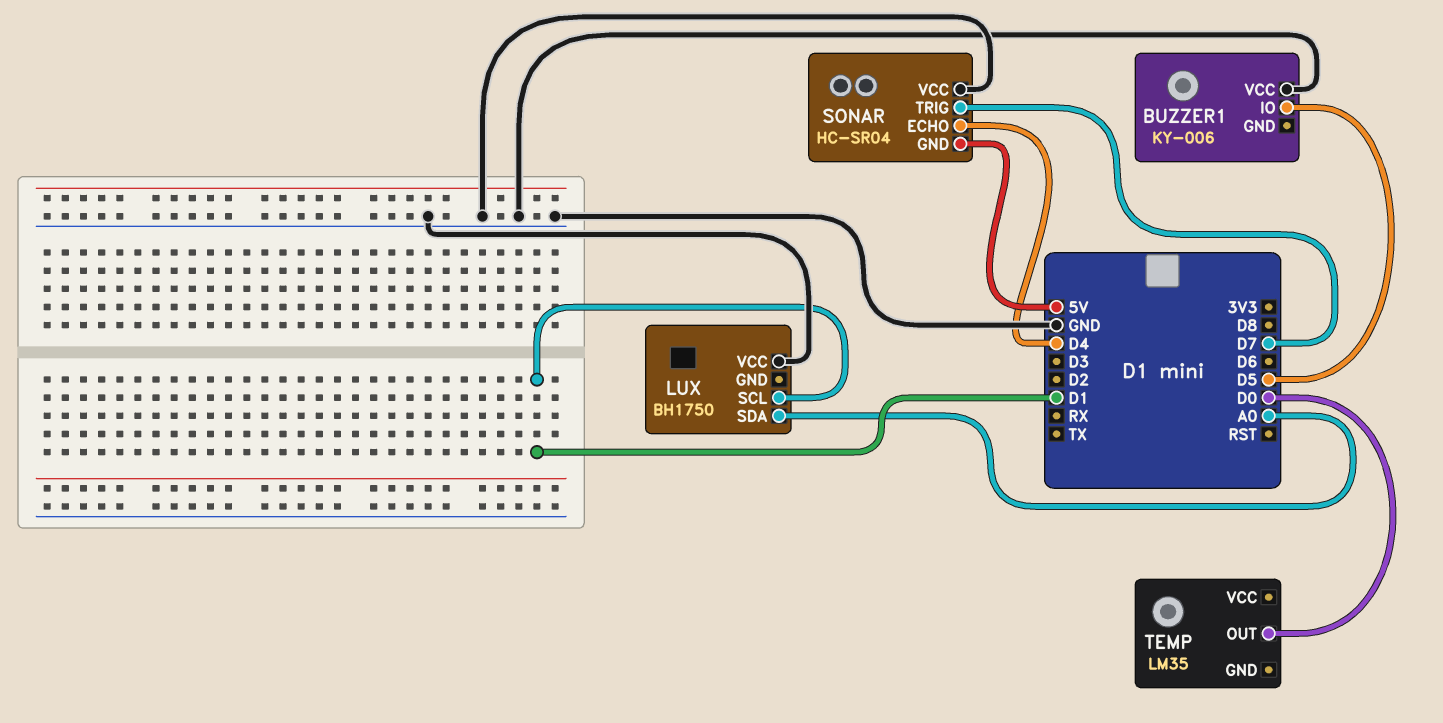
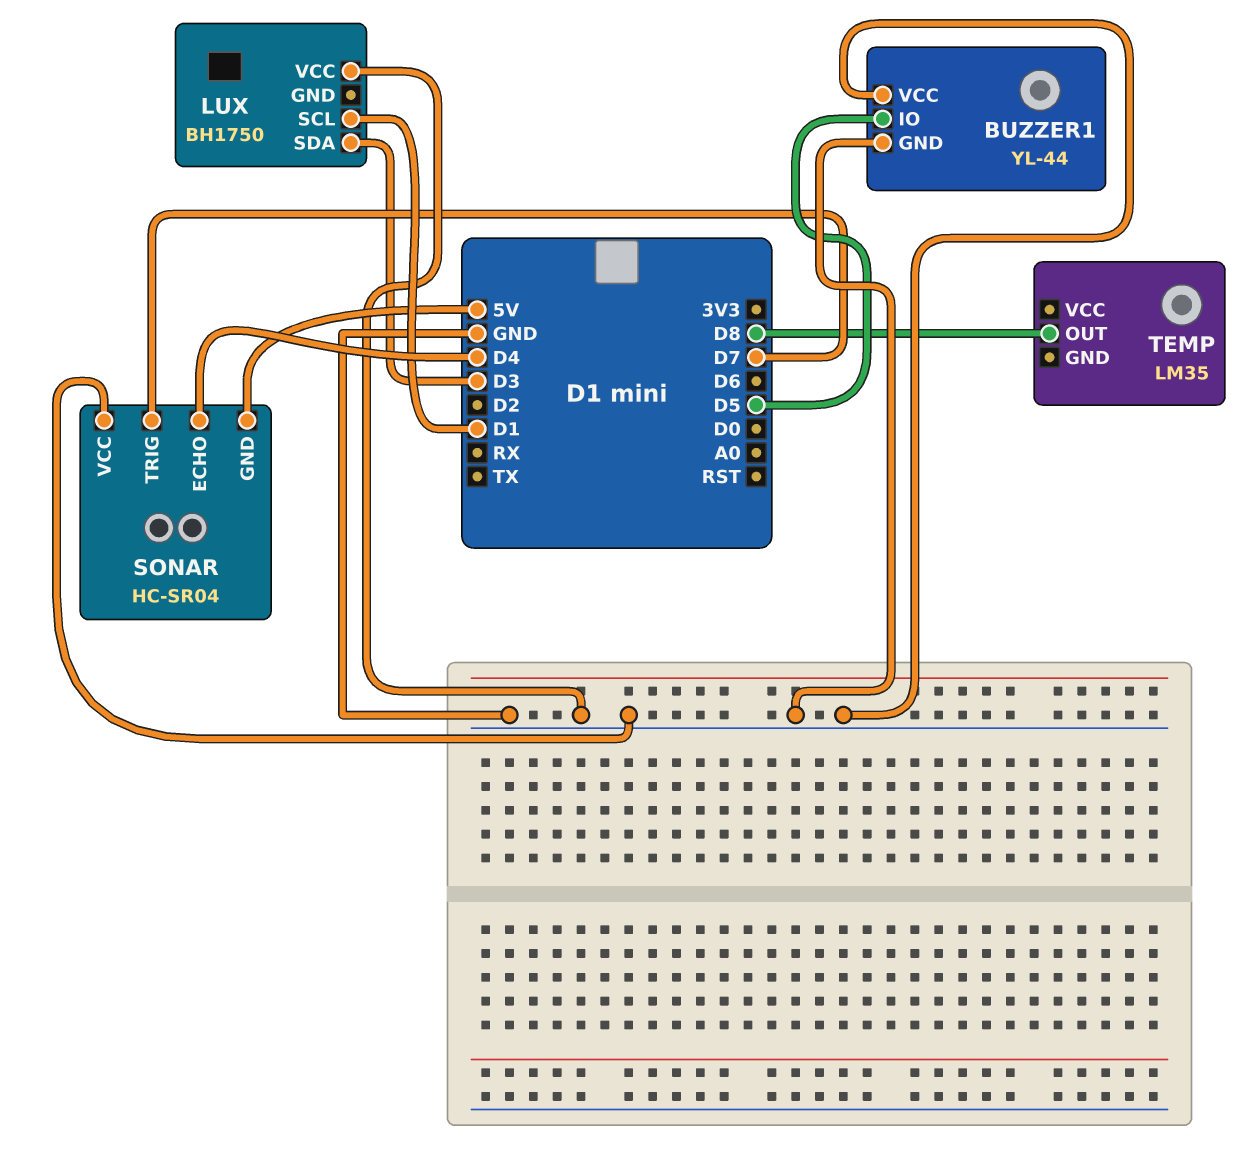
BUZZER1: KY-006 -> YL-44
BUZZER1 pin GND: none -> GND
LUX pin SDA: A0 -> D3
TEMP pin OUT: D0 -> D8

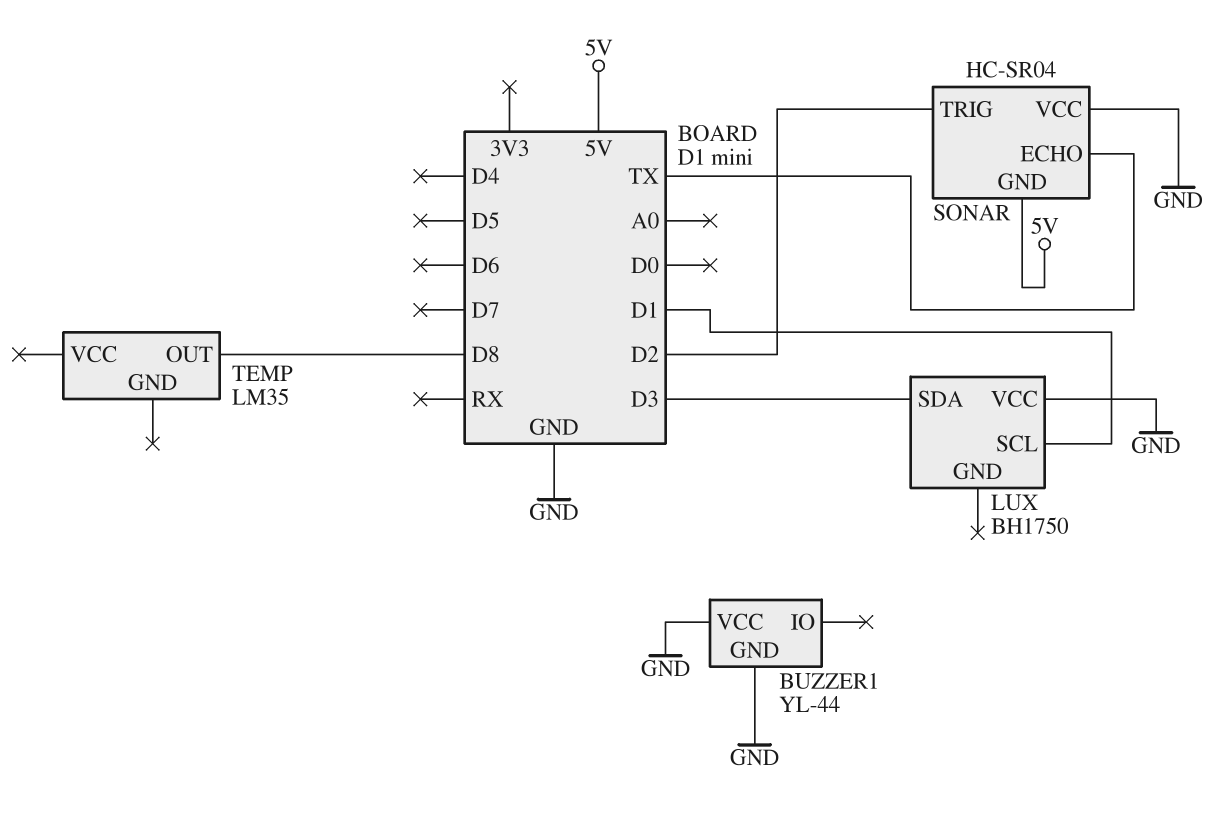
BUZZER1 pin IO: D5 -> none
SONAR pin ECHO: D4 -> TX
SONAR pin TRIG: D7 -> D2

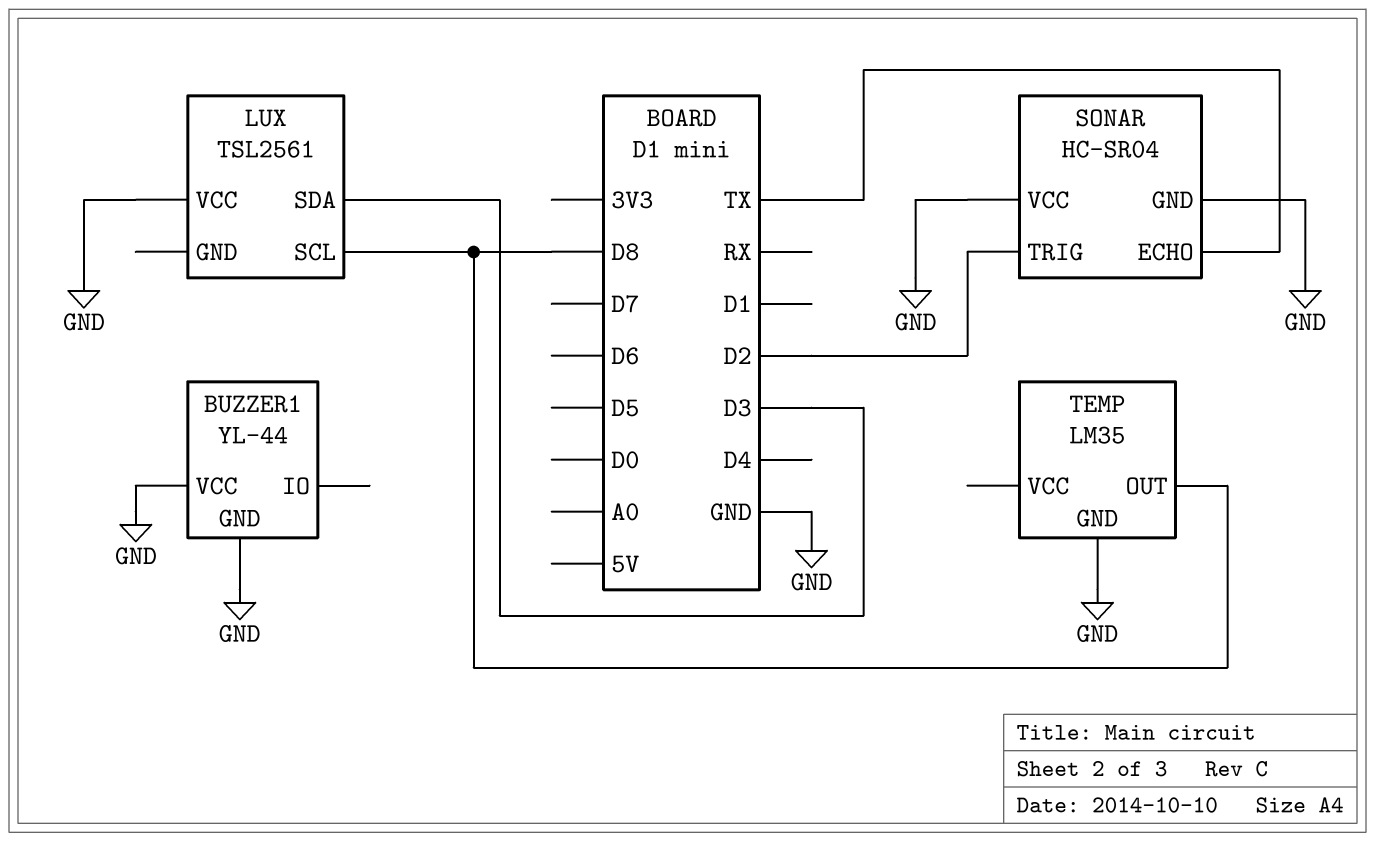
LUX: BH1750 -> TSL2561
LUX pin SCL: D1 -> D8
SONAR pin GND: 5V -> GND
TEMP pin GND: none -> GND

